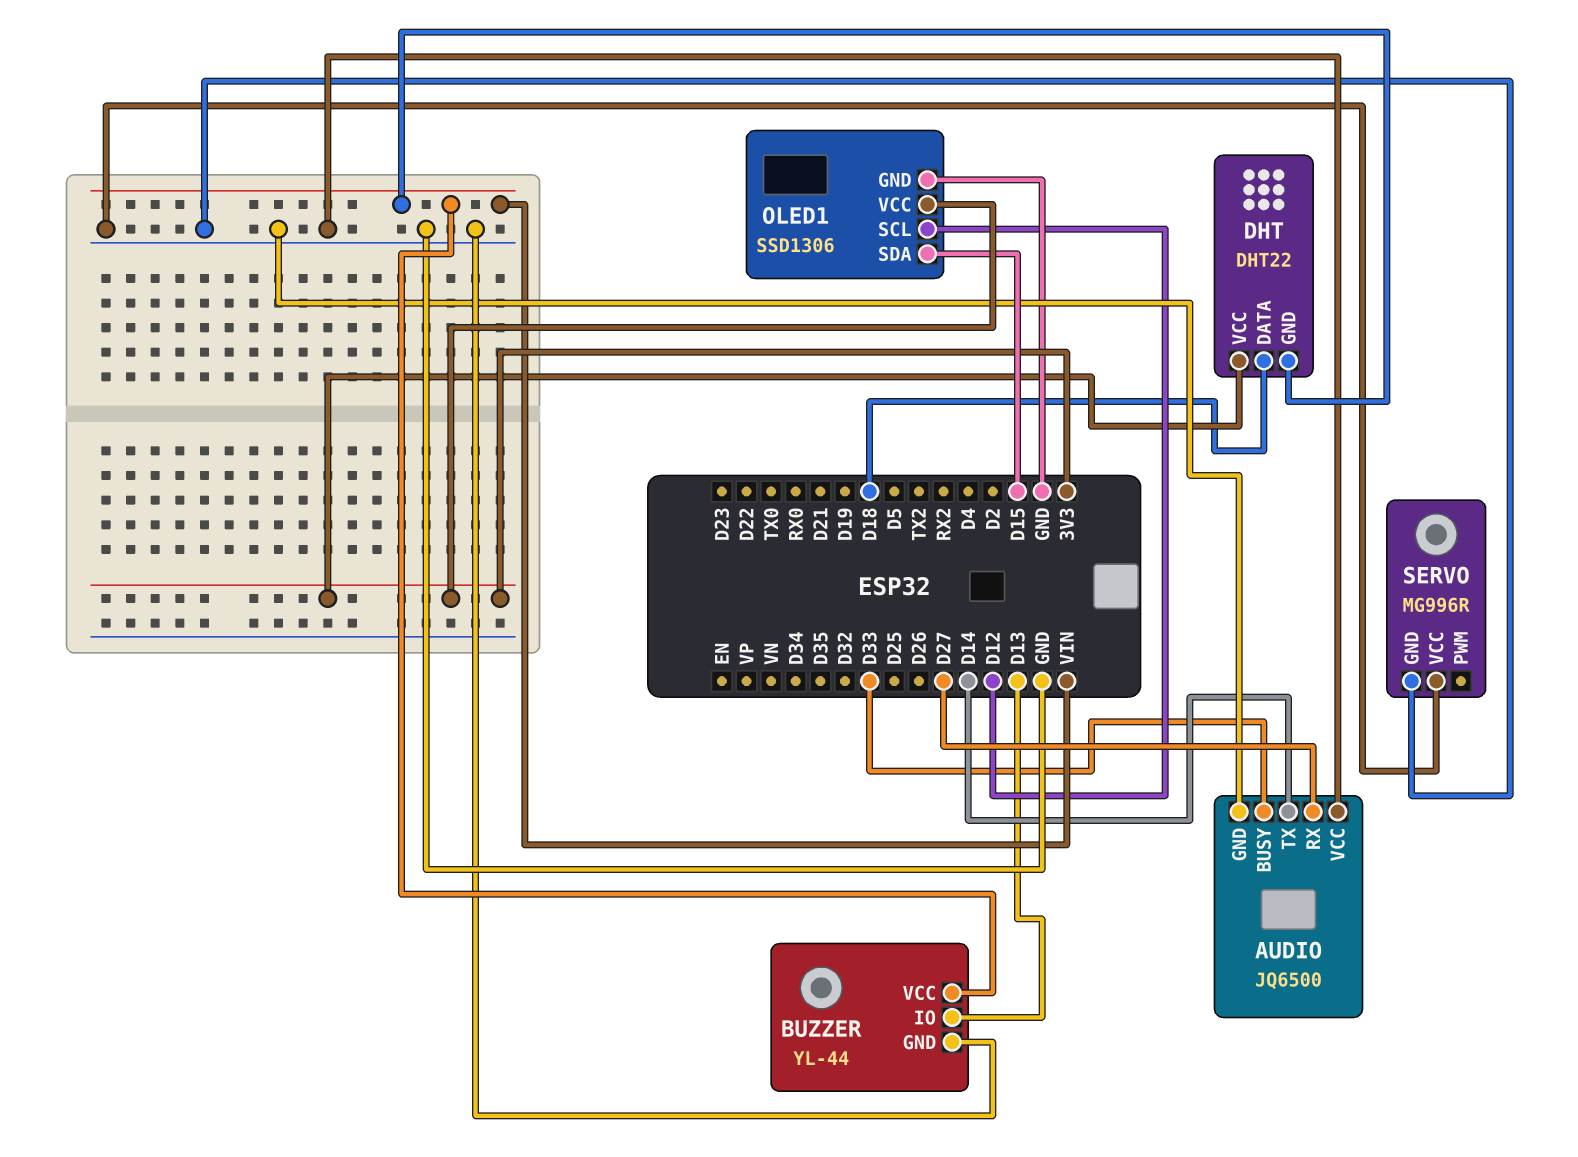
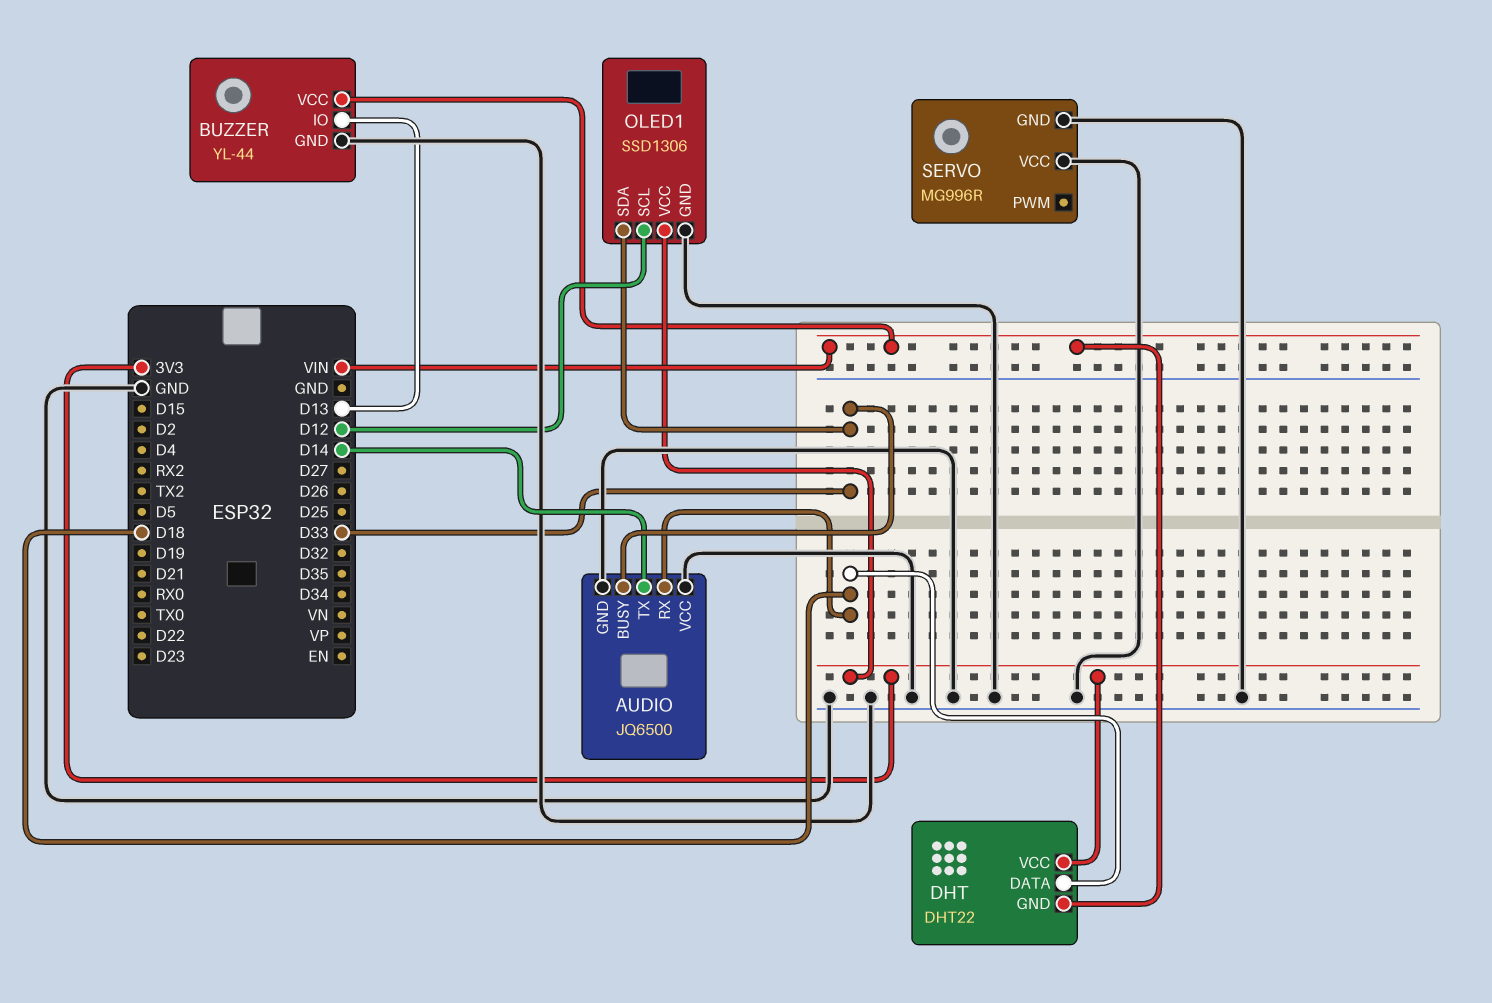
AUDIO pin RX: D27 -> D18
OLED1 pin SDA: D15 -> D33

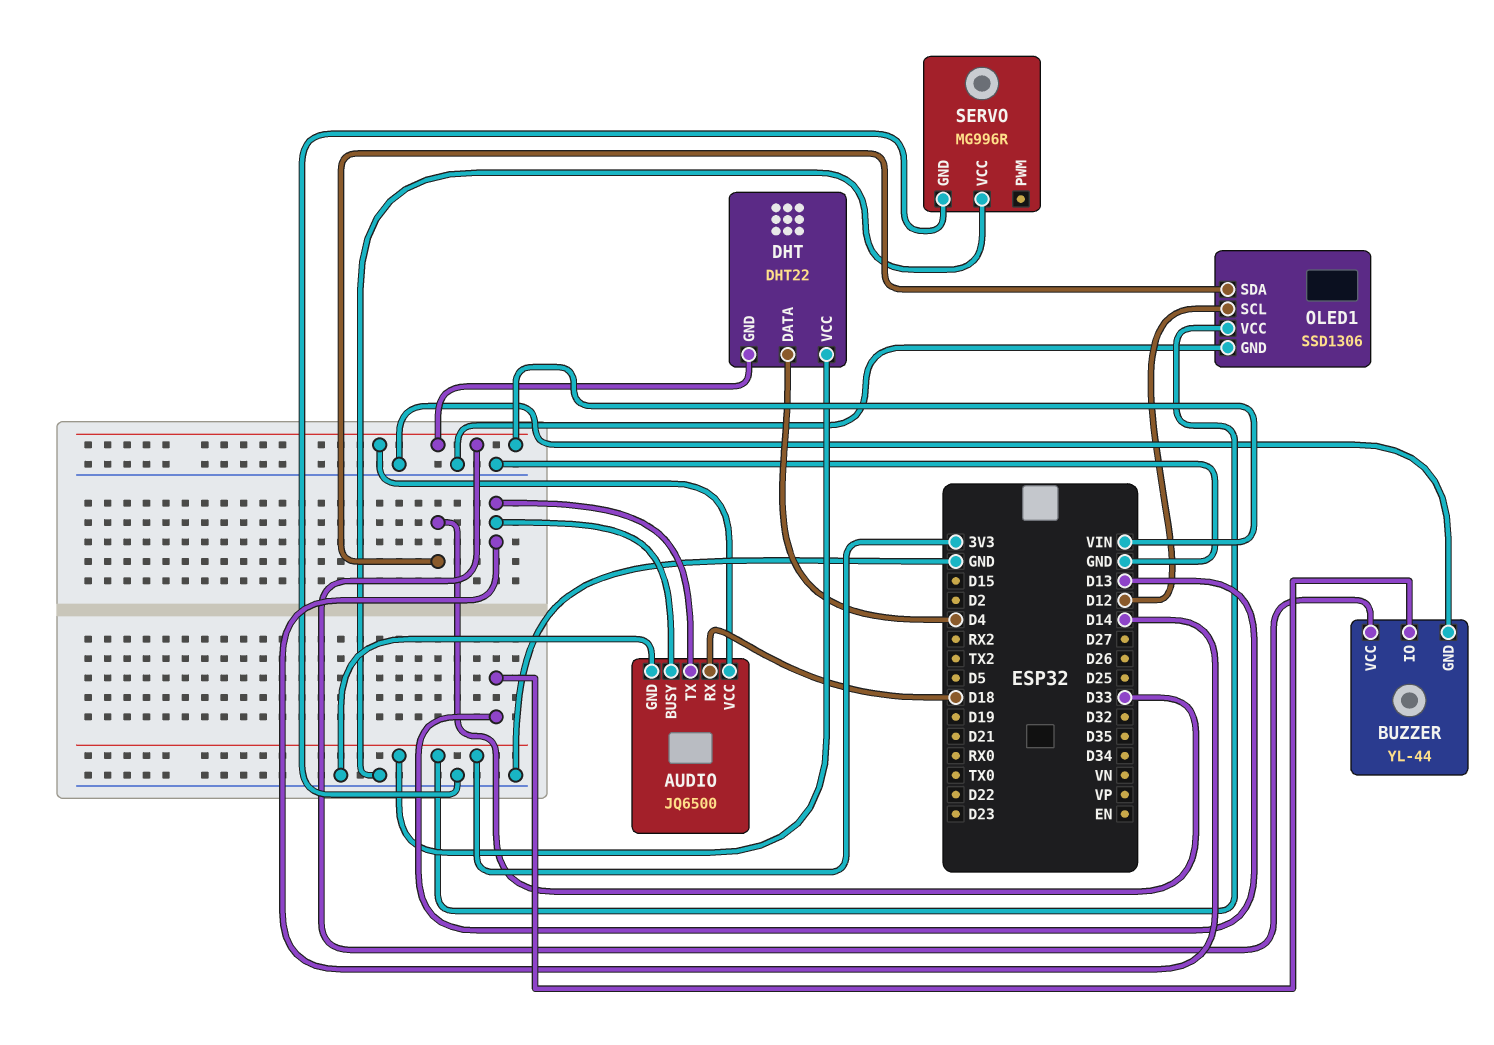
AUDIO pin BUSY: D33 -> D14
AUDIO pin VCC: GND -> VIN
DHT pin DATA: D18 -> D4

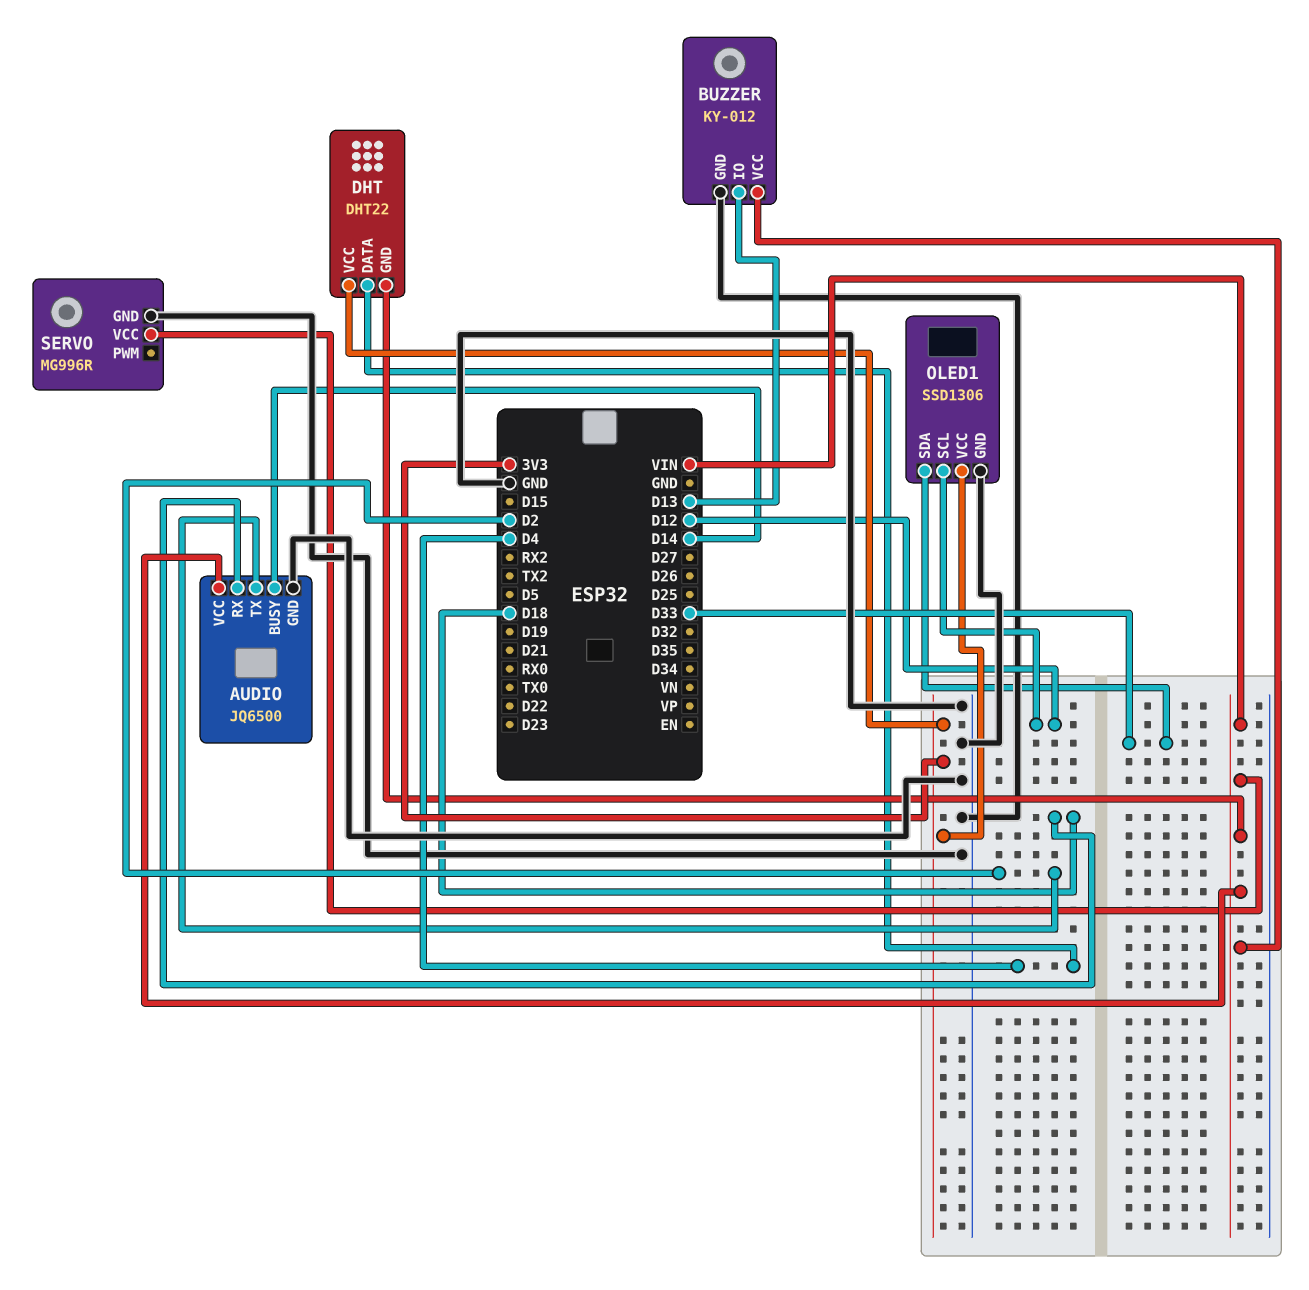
AUDIO pin TX: D14 -> D2
BUZZER: YL-44 -> KY-012
SERVO pin VCC: GND -> VIN

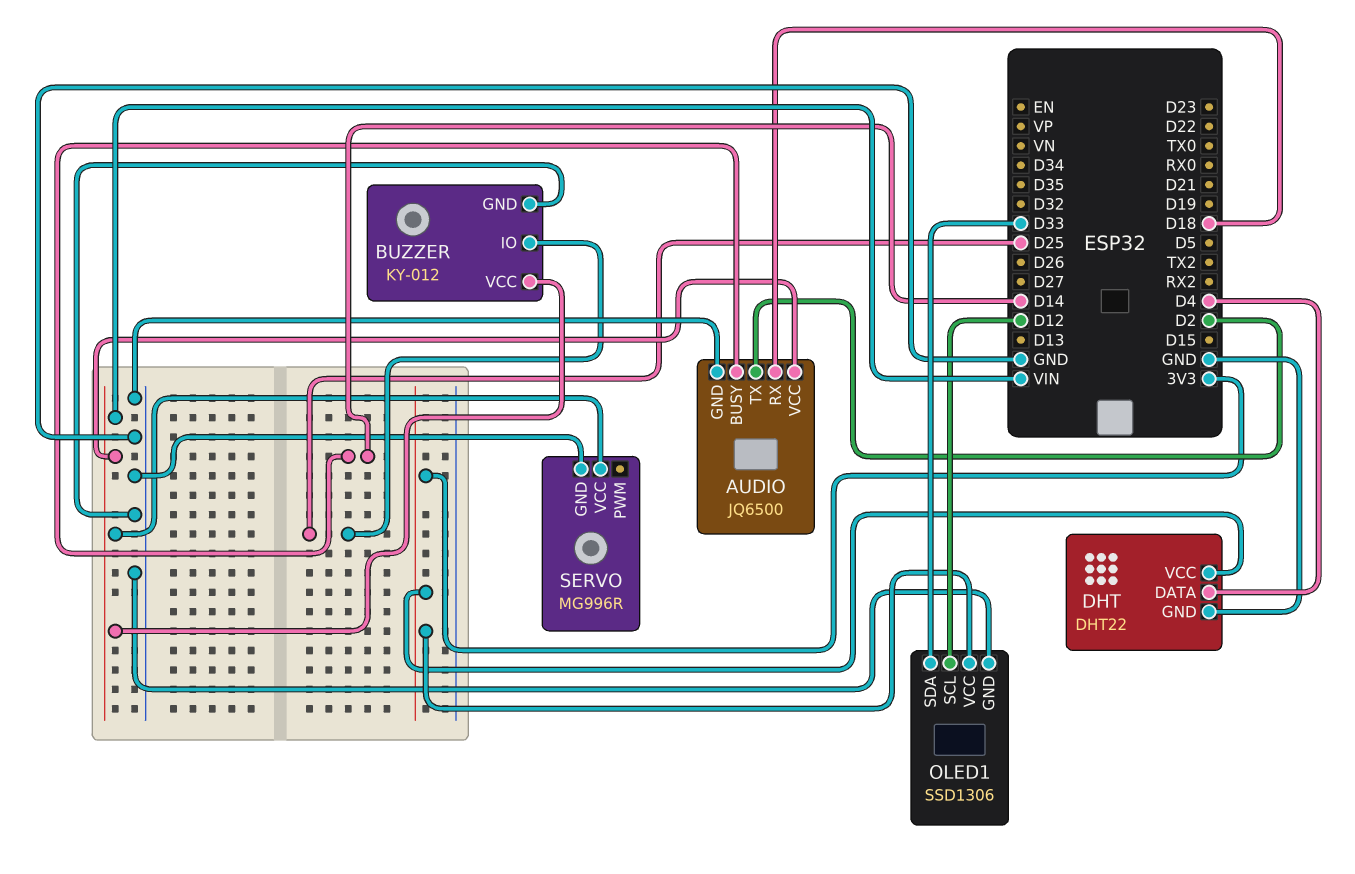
BUZZER pin IO: D13 -> D25
DHT pin GND: VIN -> GND

